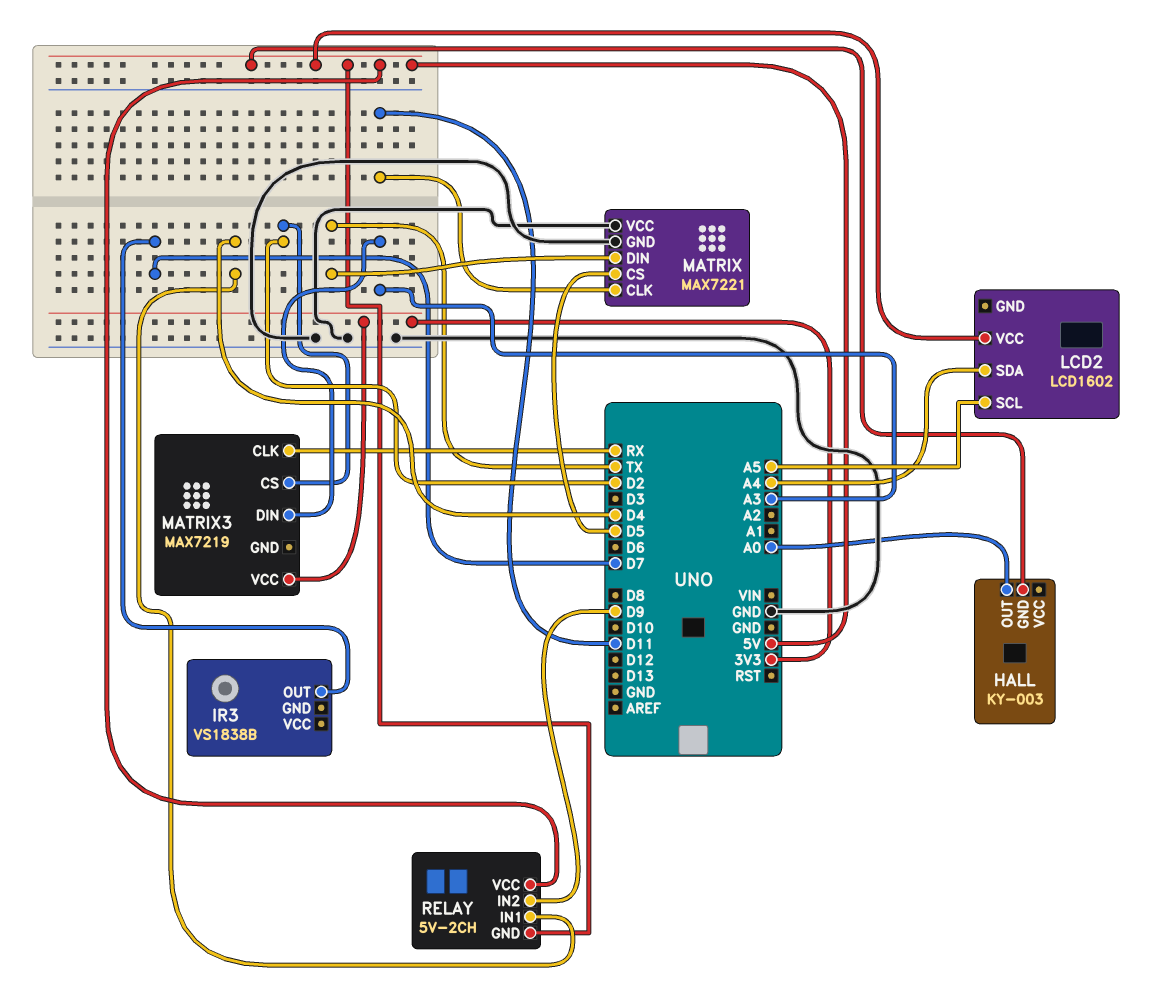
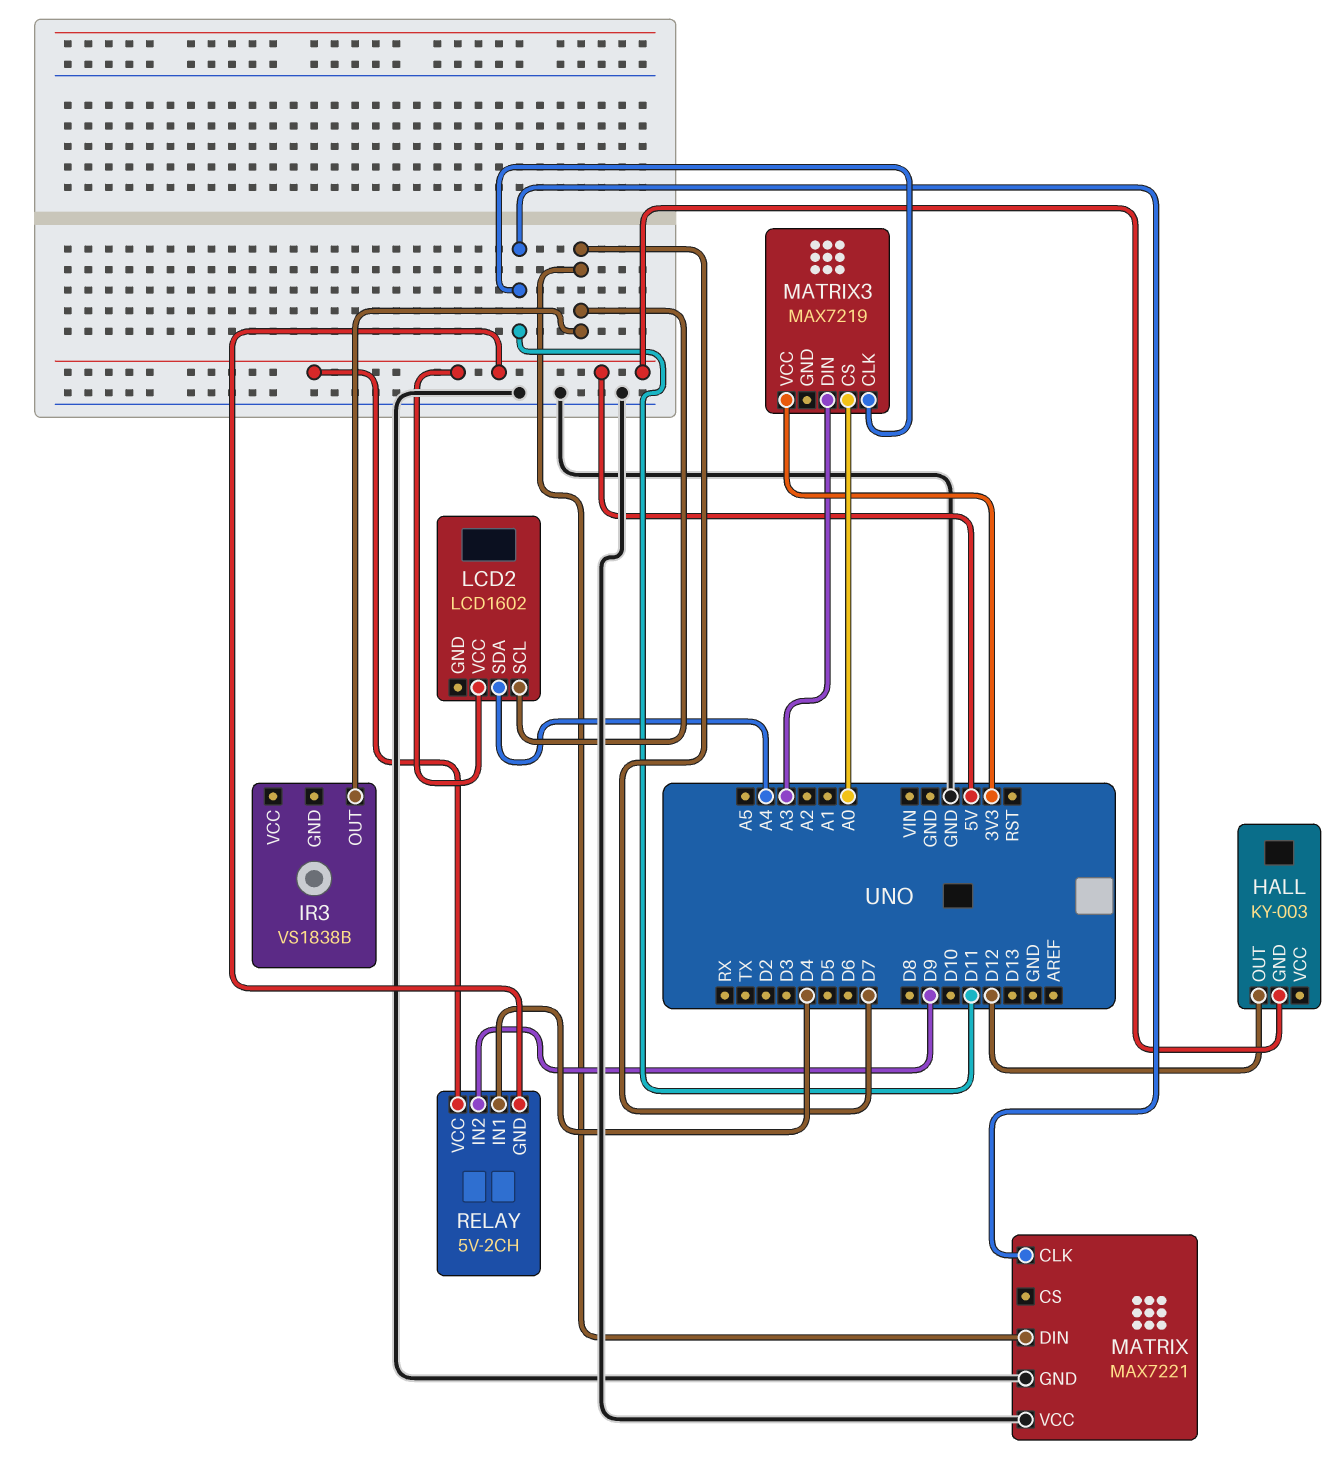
HALL pin OUT: A0 -> D12
LCD2 pin SCL: A5 -> D7
MATRIX pin CS: D5 -> none
MATRIX pin DIN: TX -> D7
MATRIX3 pin CLK: RX -> D11
MATRIX3 pin CS: D2 -> A0

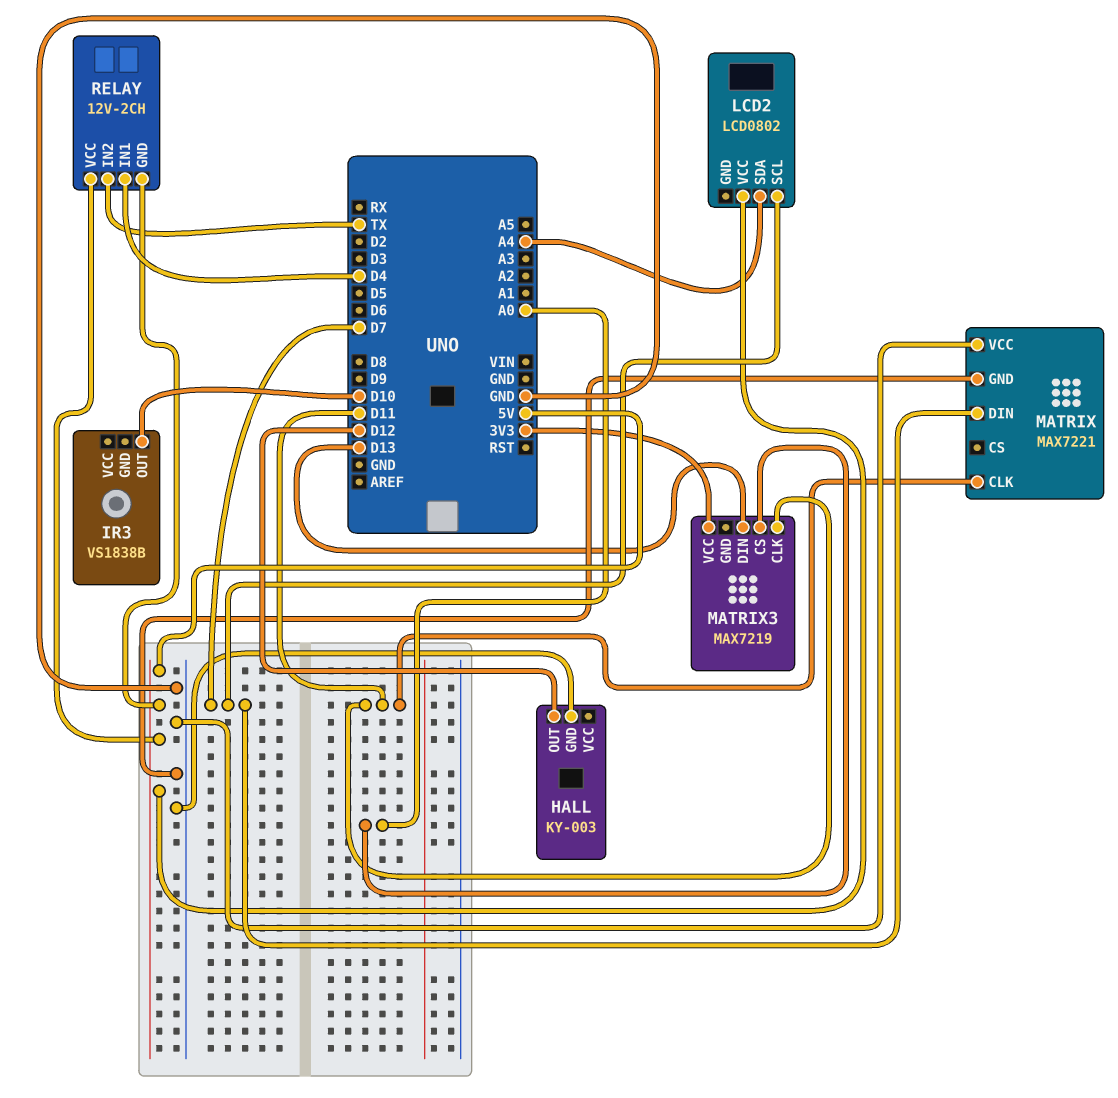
HALL pin GND: 5V -> GND
IR3 pin OUT: D7 -> D10
LCD2: LCD1602 -> LCD0802
MATRIX3 pin DIN: A3 -> D13
RELAY: 5V-2CH -> 12V-2CH
RELAY pin IN2: D9 -> TX

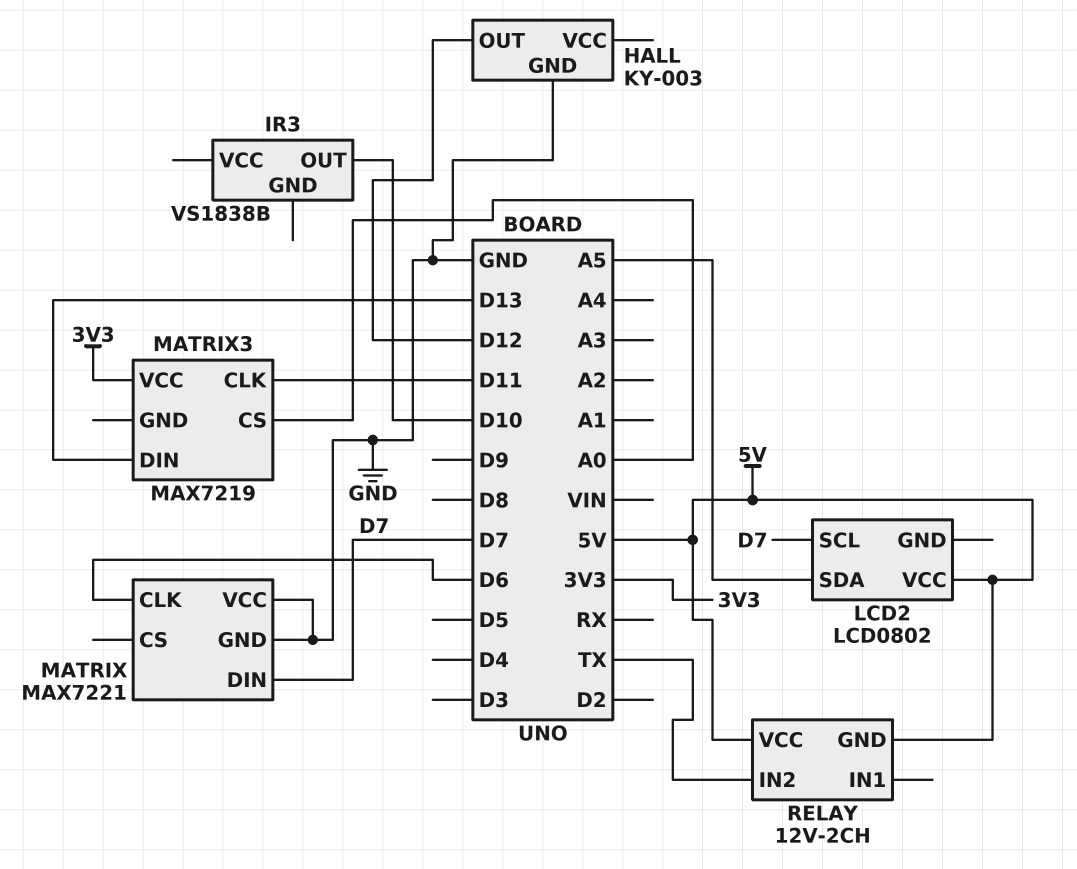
LCD2 pin SDA: A4 -> A5
MATRIX pin CLK: D11 -> D6
RELAY pin IN1: D4 -> none

